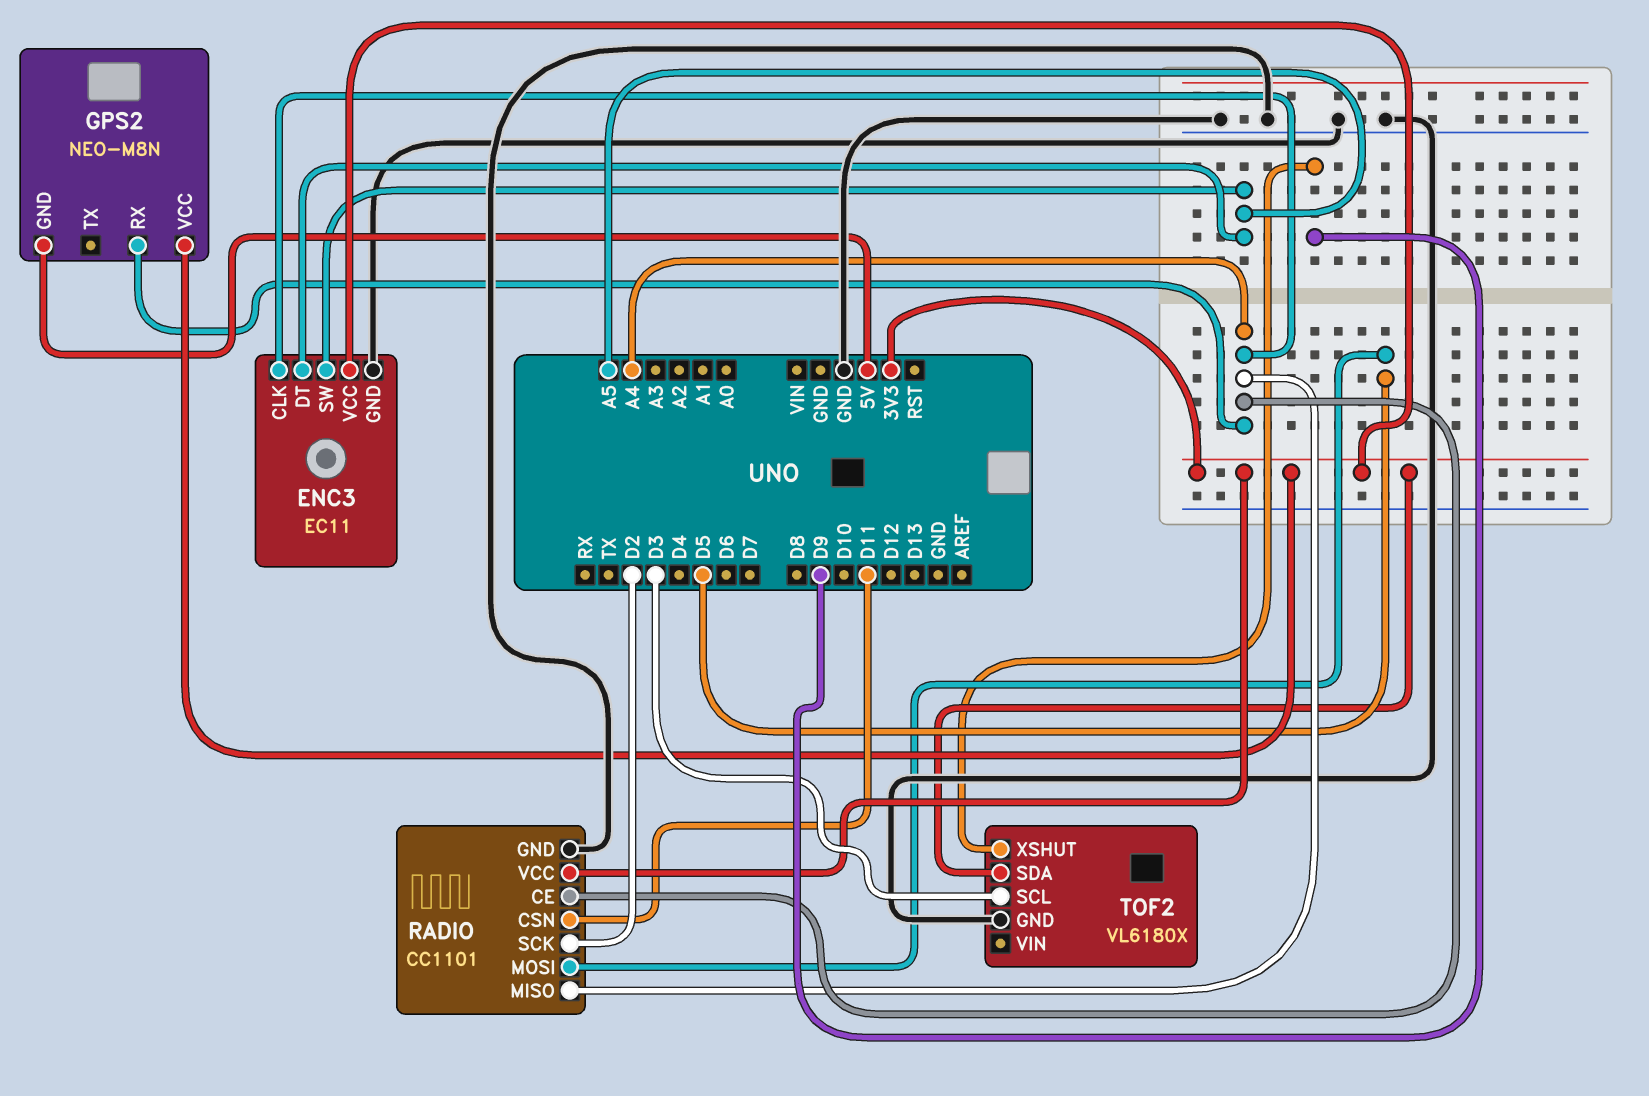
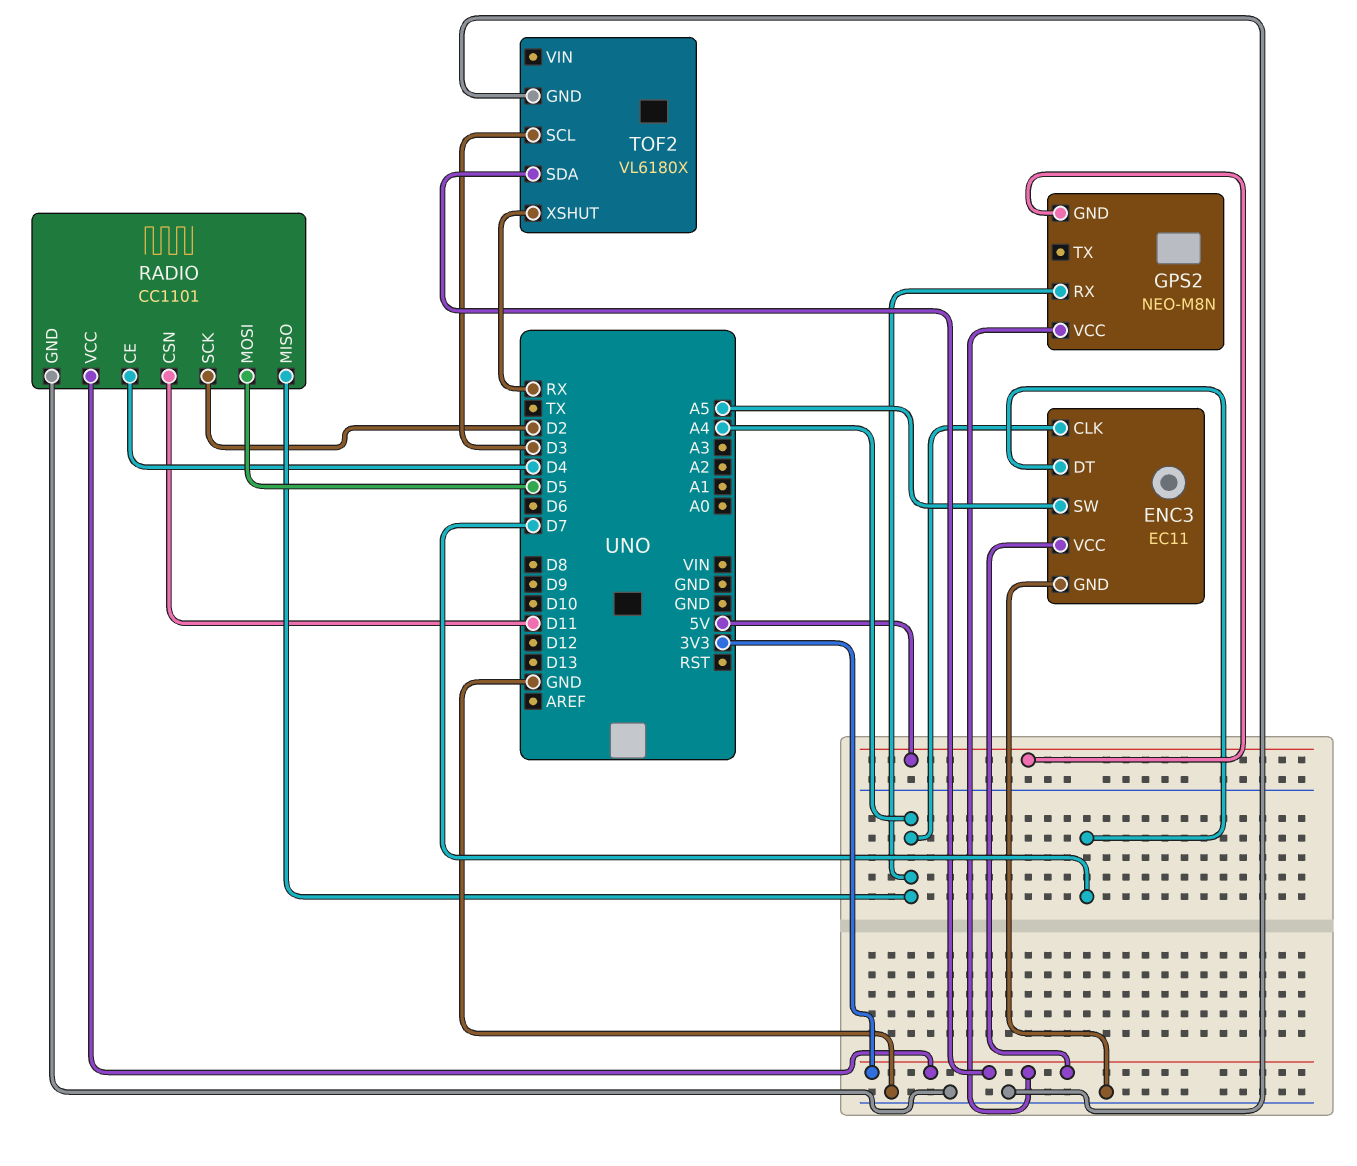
ENC3 pin DT: A5 -> D7
RADIO pin CE: A4 -> D4
TOF2 pin XSHUT: D9 -> RX

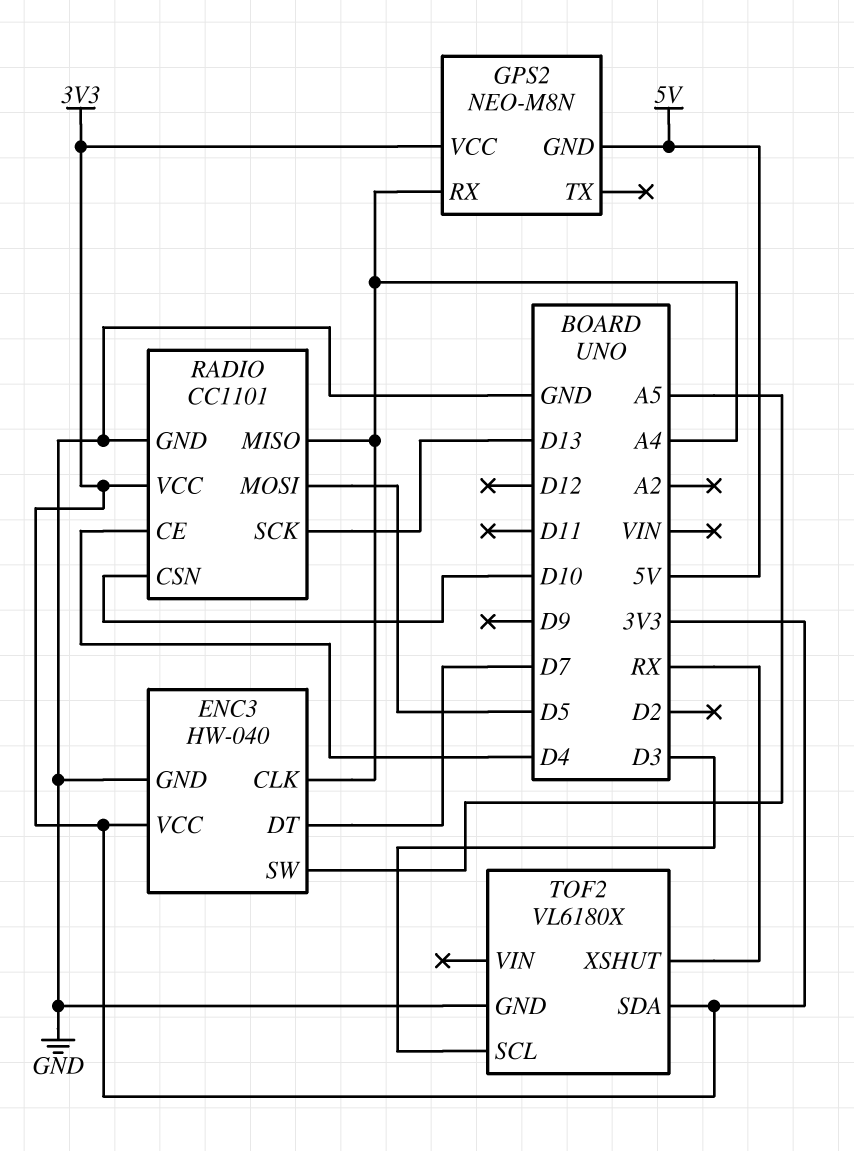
ENC3: EC11 -> HW-040
RADIO pin CSN: D11 -> D10
RADIO pin SCK: D2 -> D13

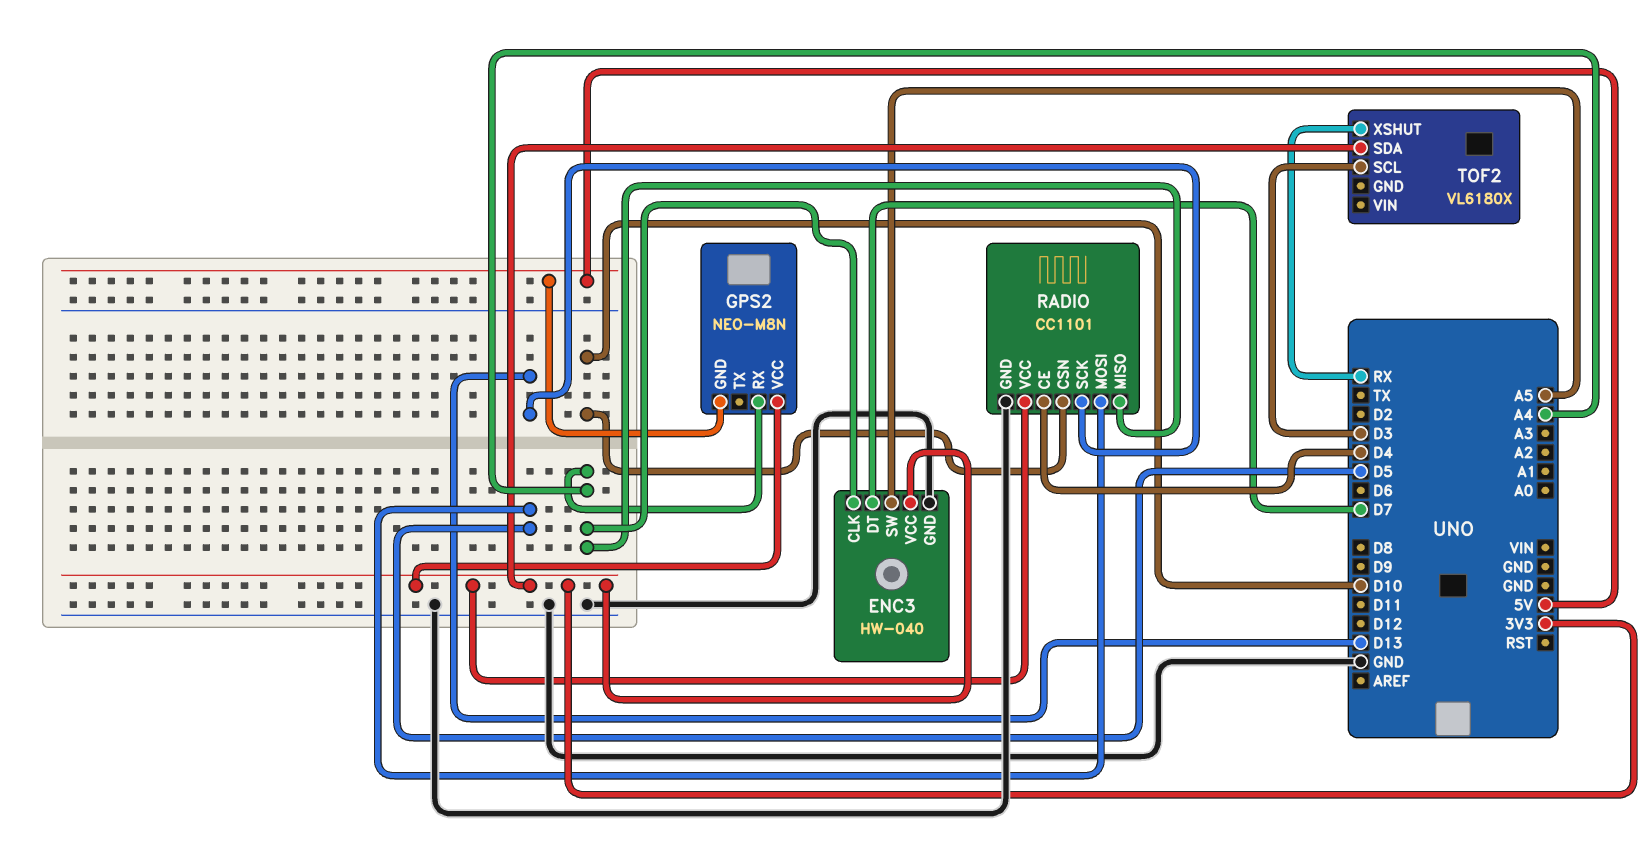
TOF2 pin GND: GND -> none

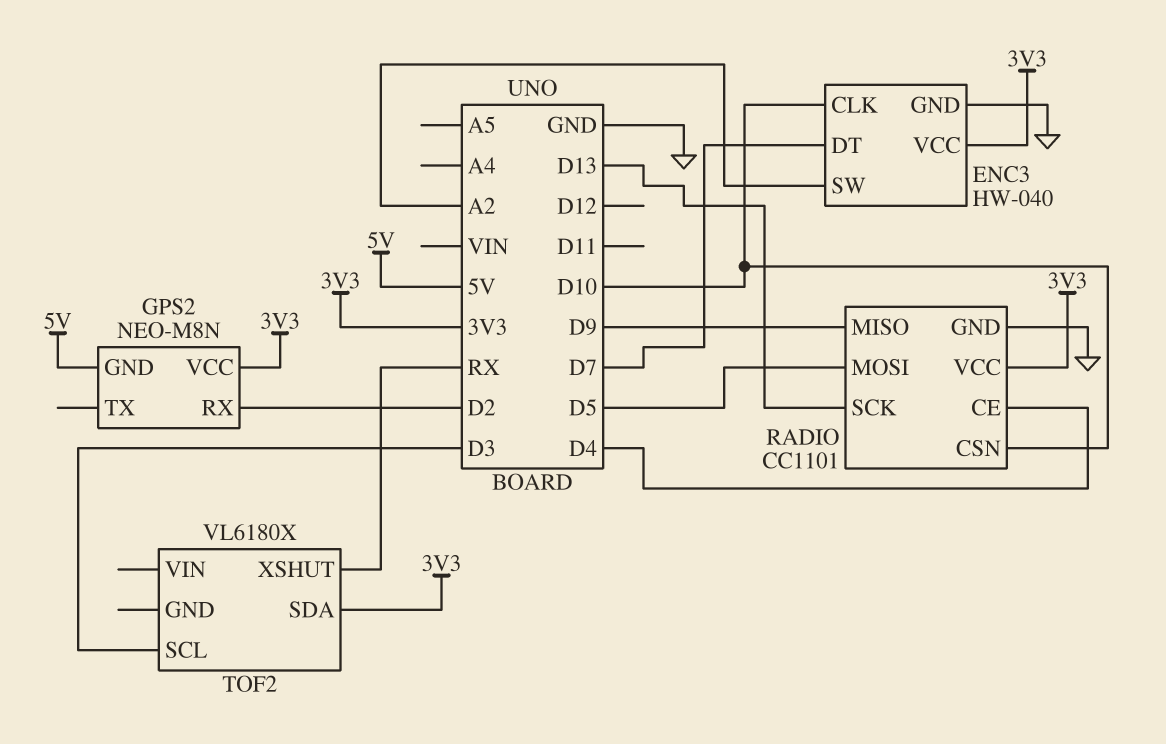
ENC3 pin CLK: A4 -> D10
ENC3 pin SW: A5 -> A2
GPS2 pin RX: A4 -> D2
RADIO pin MISO: A4 -> D9

